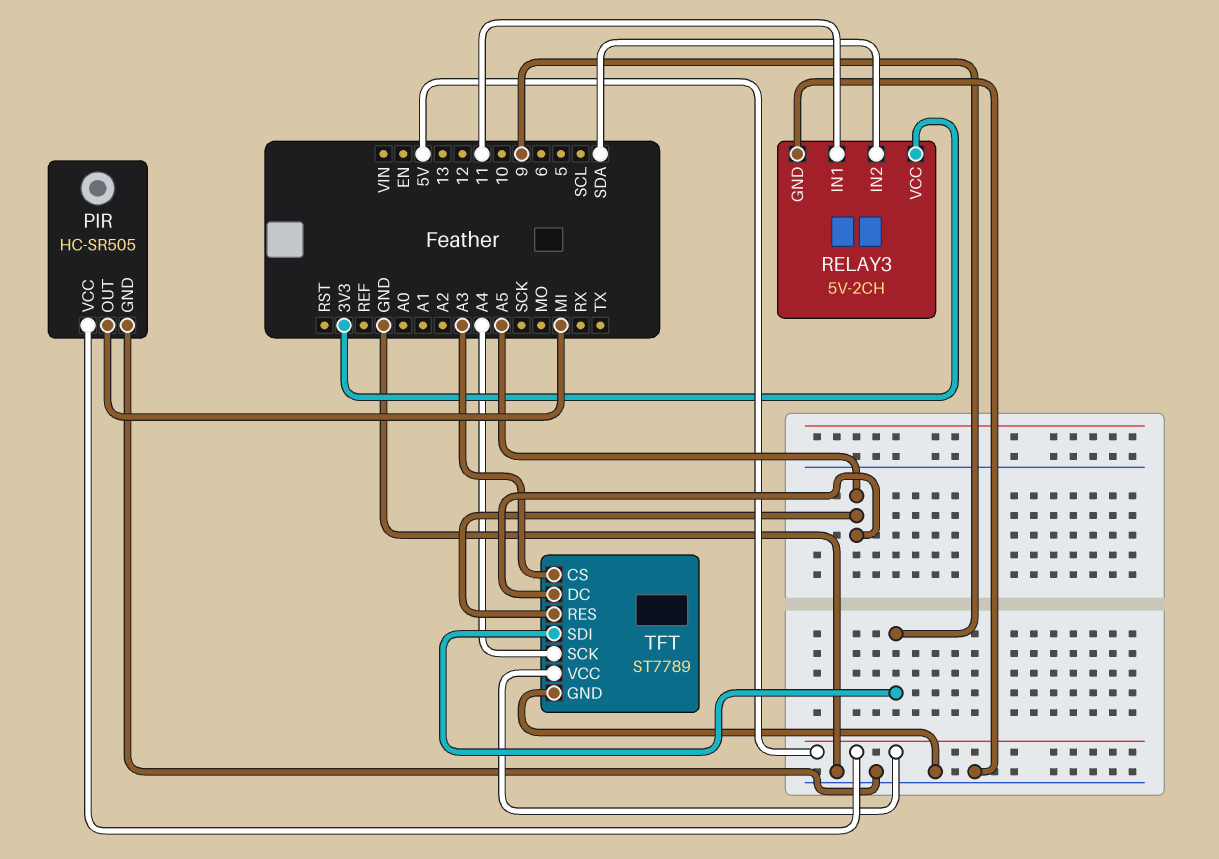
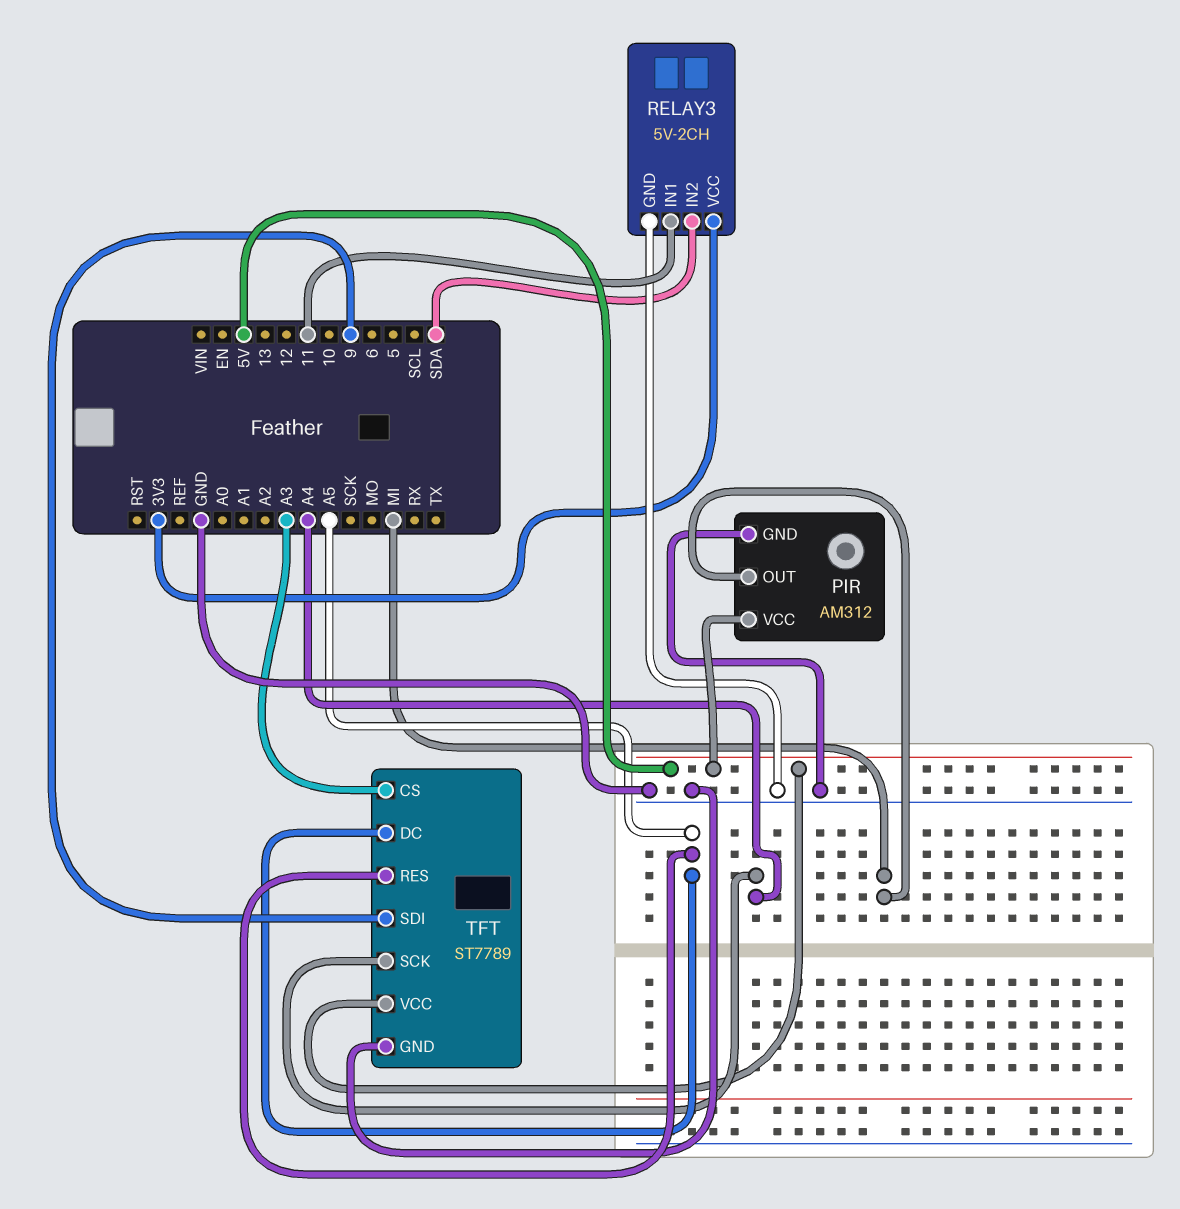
PIR: HC-SR505 -> AM312

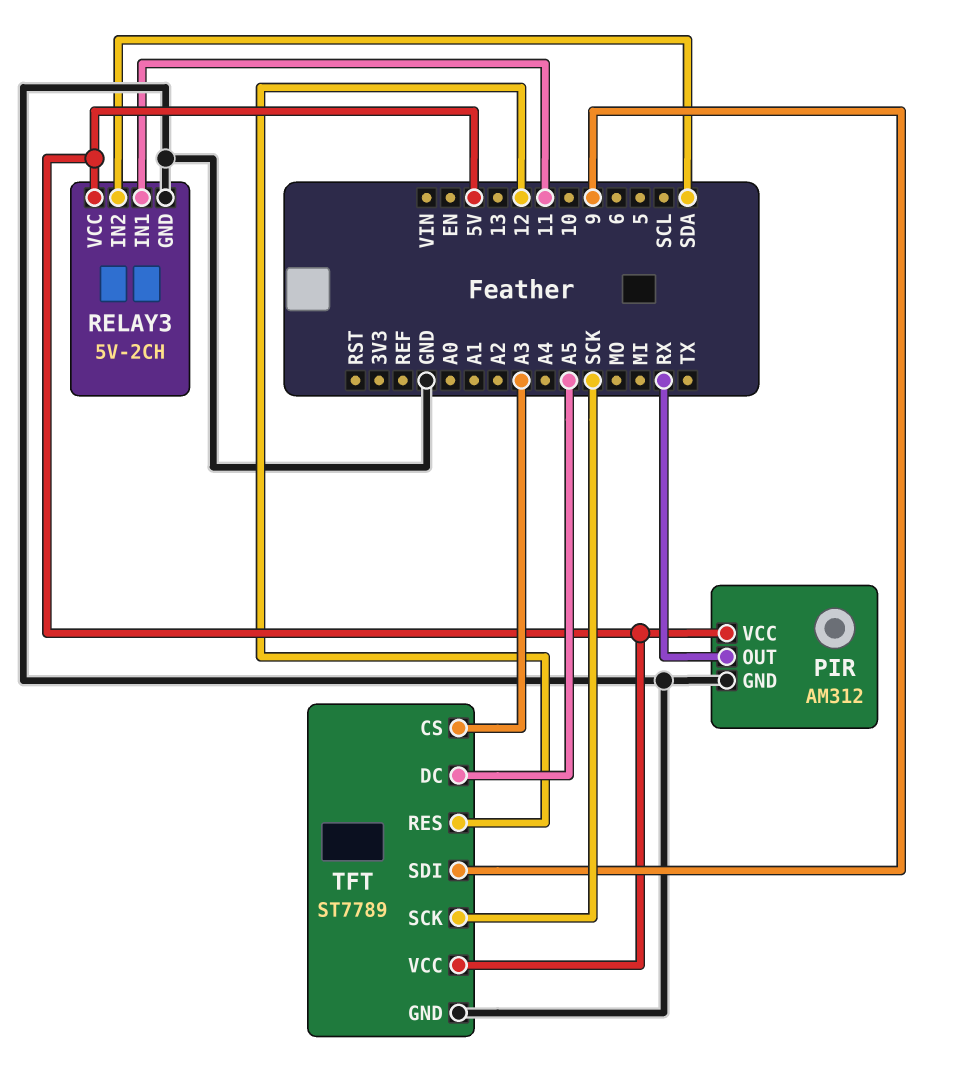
PIR pin OUT: MI -> RX
RELAY3 pin VCC: 3V3 -> 5V
TFT pin RES: A5 -> 12
TFT pin SCK: A4 -> SCK

